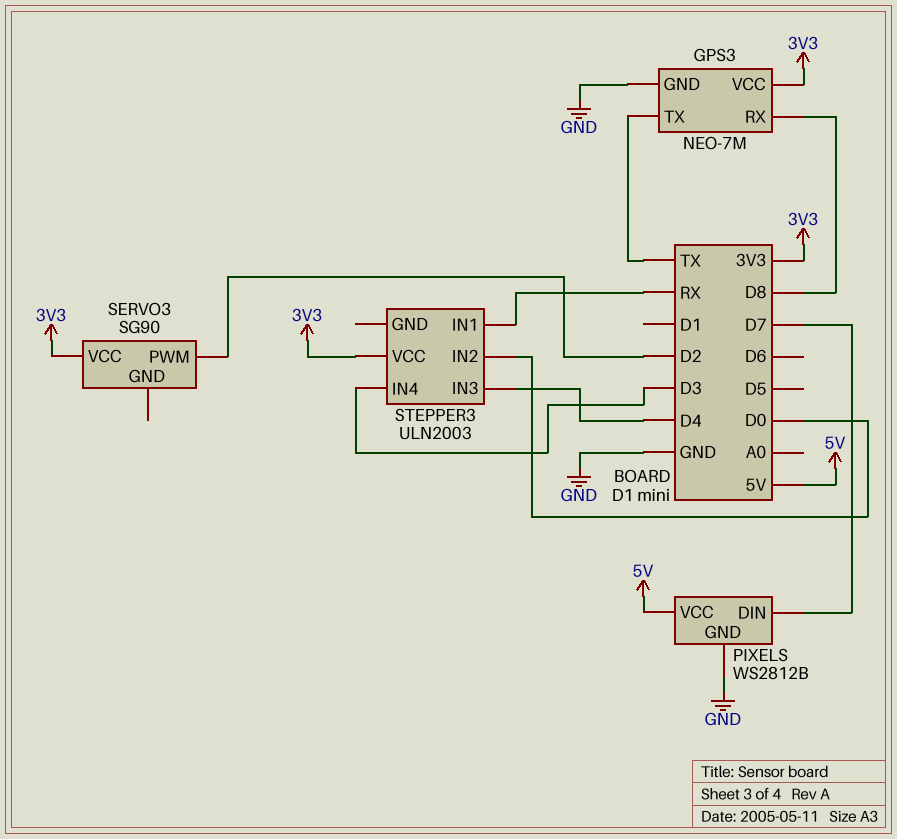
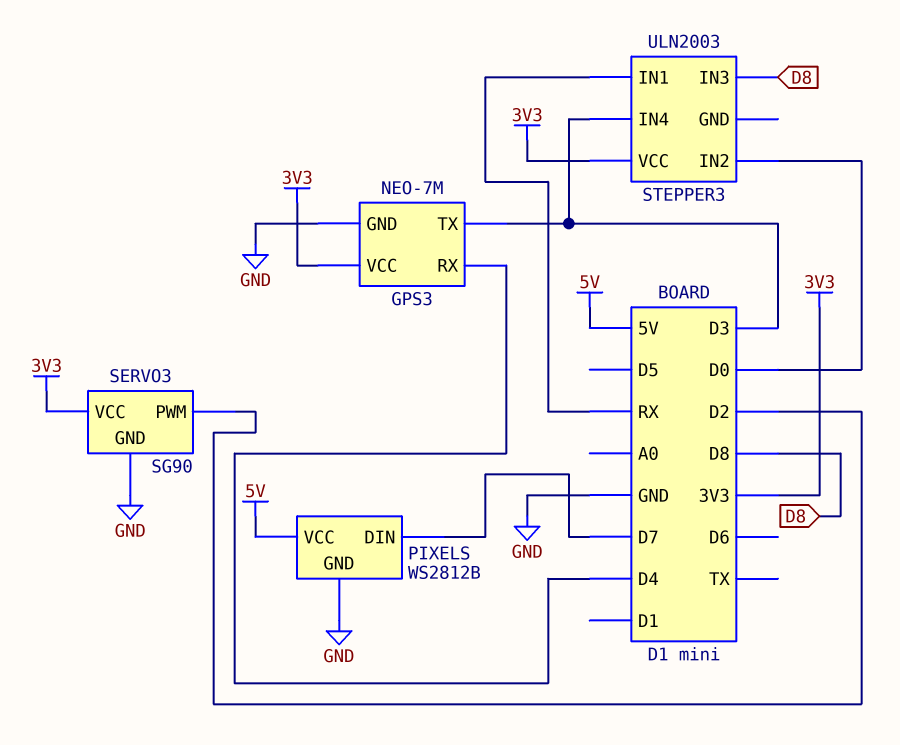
GPS3 pin RX: D8 -> D4
GPS3 pin TX: TX -> D3
SERVO3 pin GND: none -> GND
STEPPER3 pin IN3: D4 -> D8

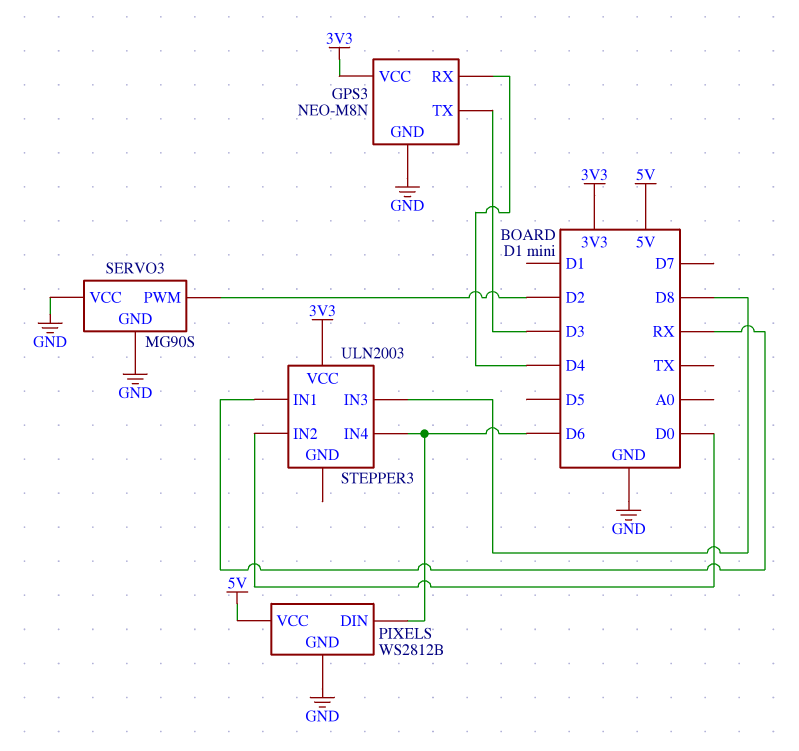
GPS3: NEO-7M -> NEO-M8N
PIXELS pin DIN: D7 -> D6
SERVO3: SG90 -> MG90S
SERVO3 pin VCC: 3V3 -> GND
STEPPER3 pin IN4: D3 -> D6

